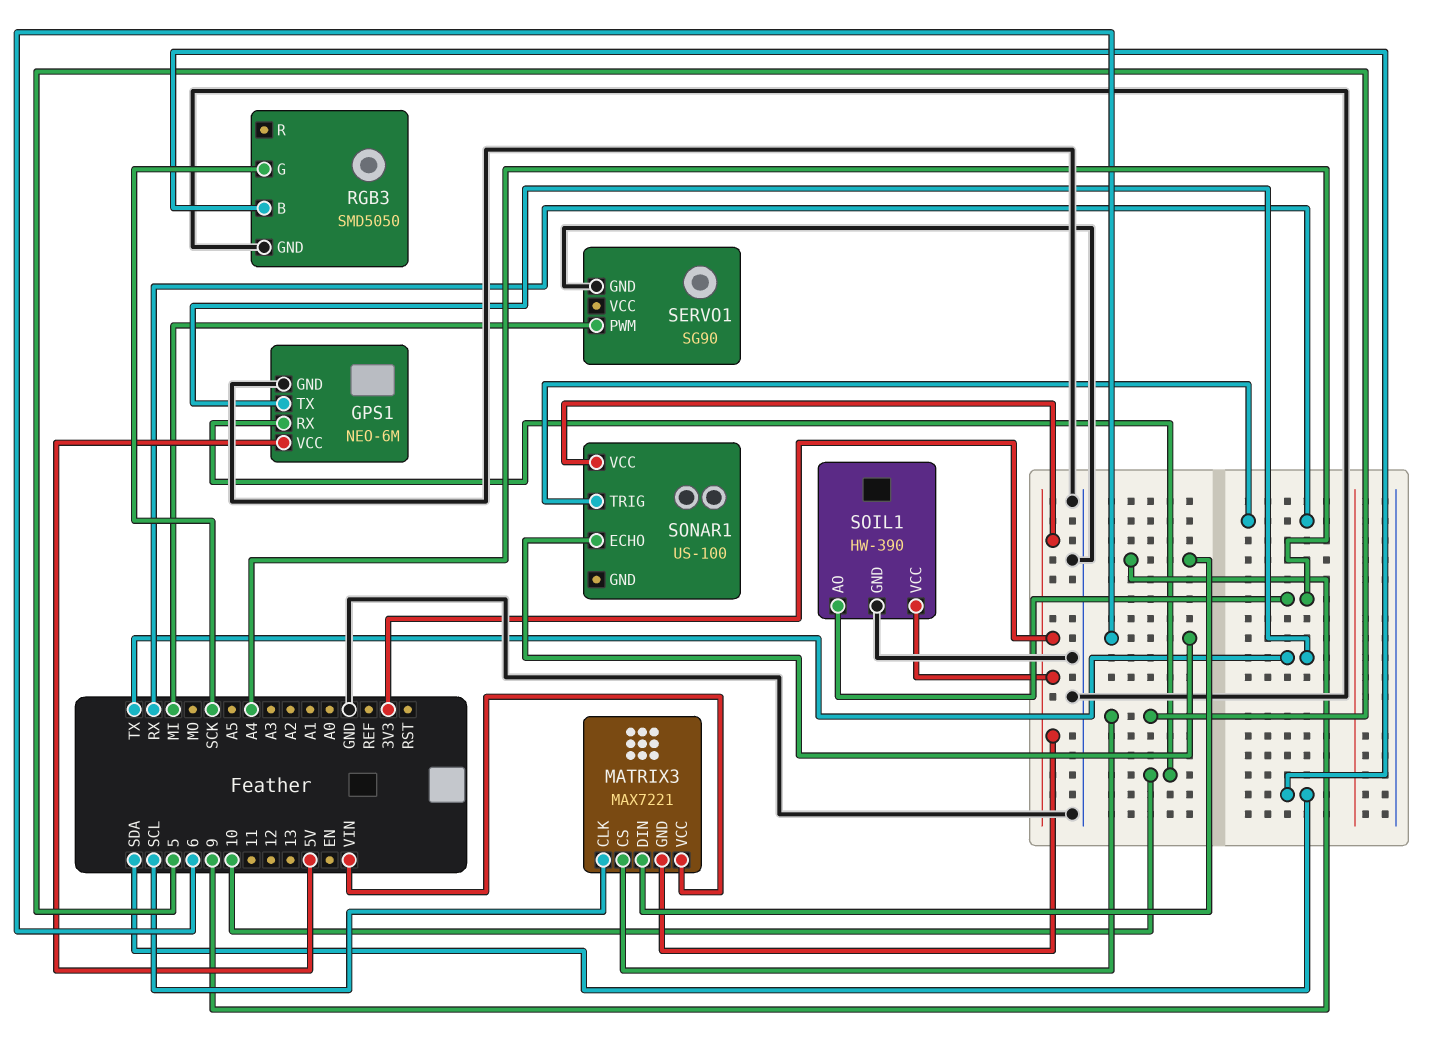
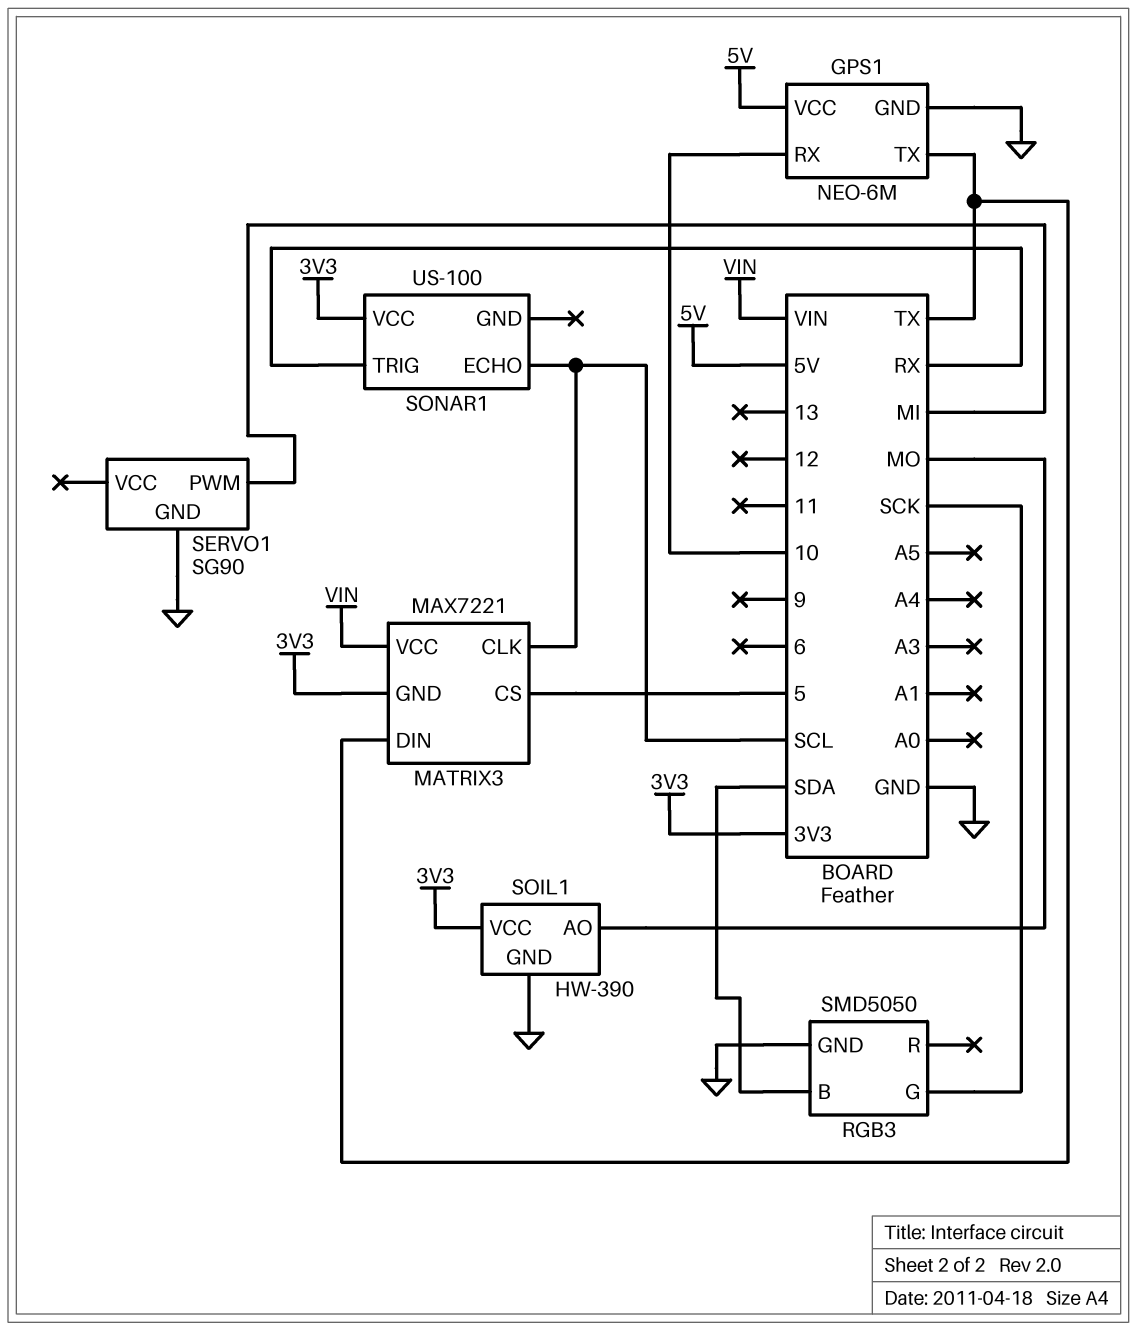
MATRIX3 pin DIN: 9 -> TX
SOIL1 pin AO: A4 -> MO
SONAR1 pin ECHO: 6 -> SCL

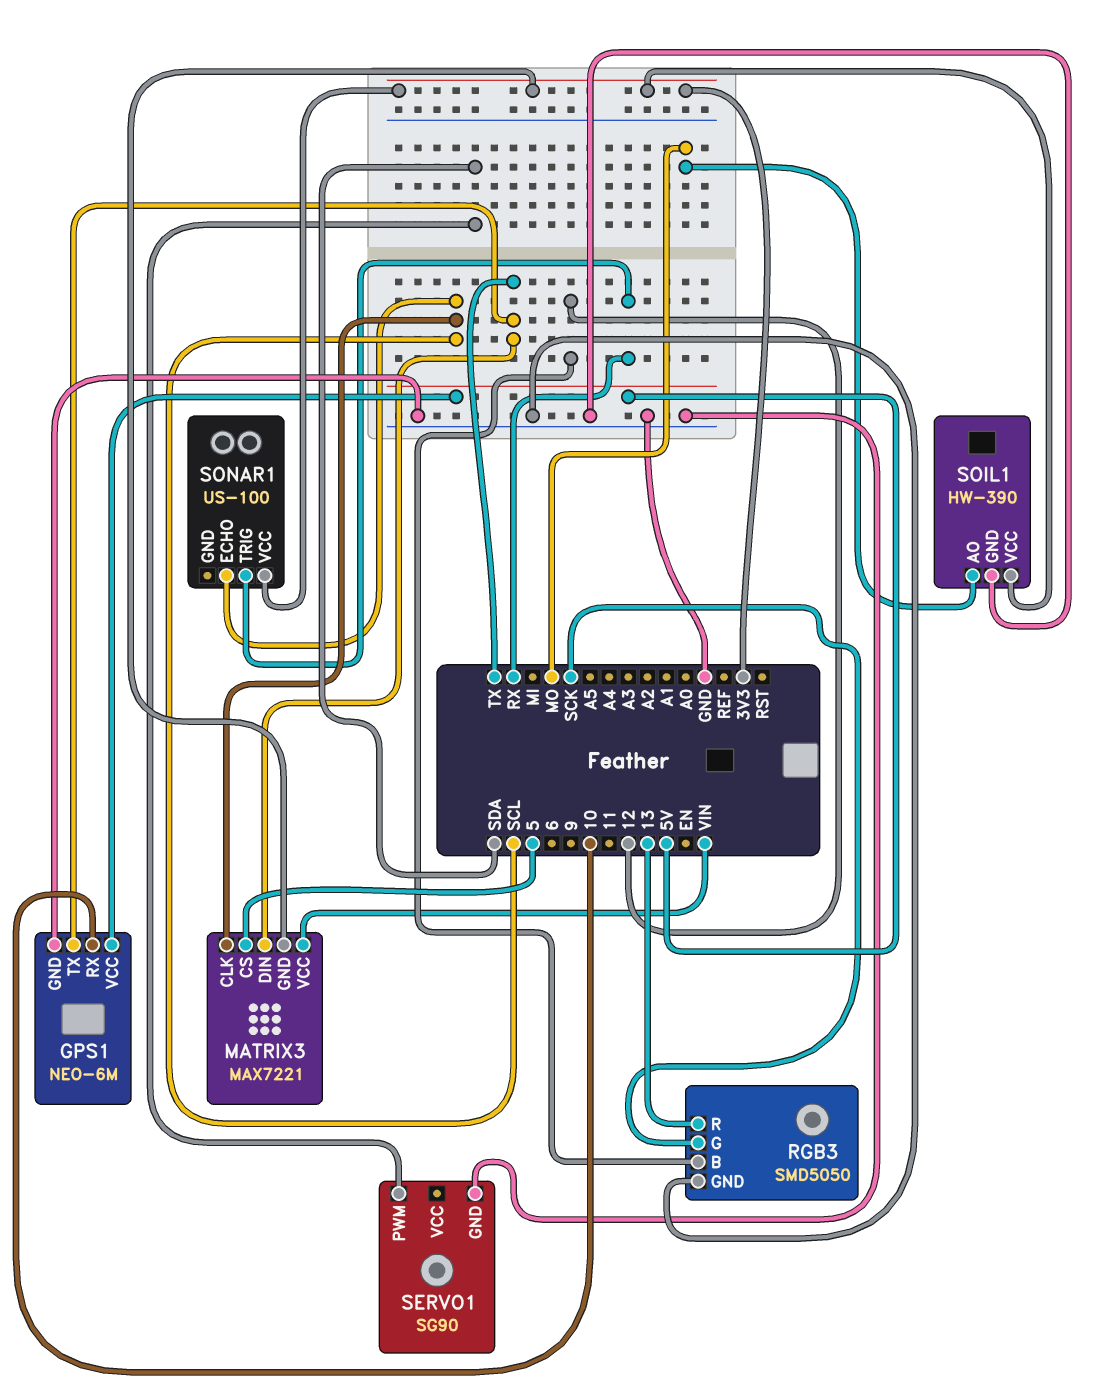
RGB3 pin B: SDA -> 12
RGB3 pin R: none -> 13
SERVO1 pin PWM: MI -> SDA

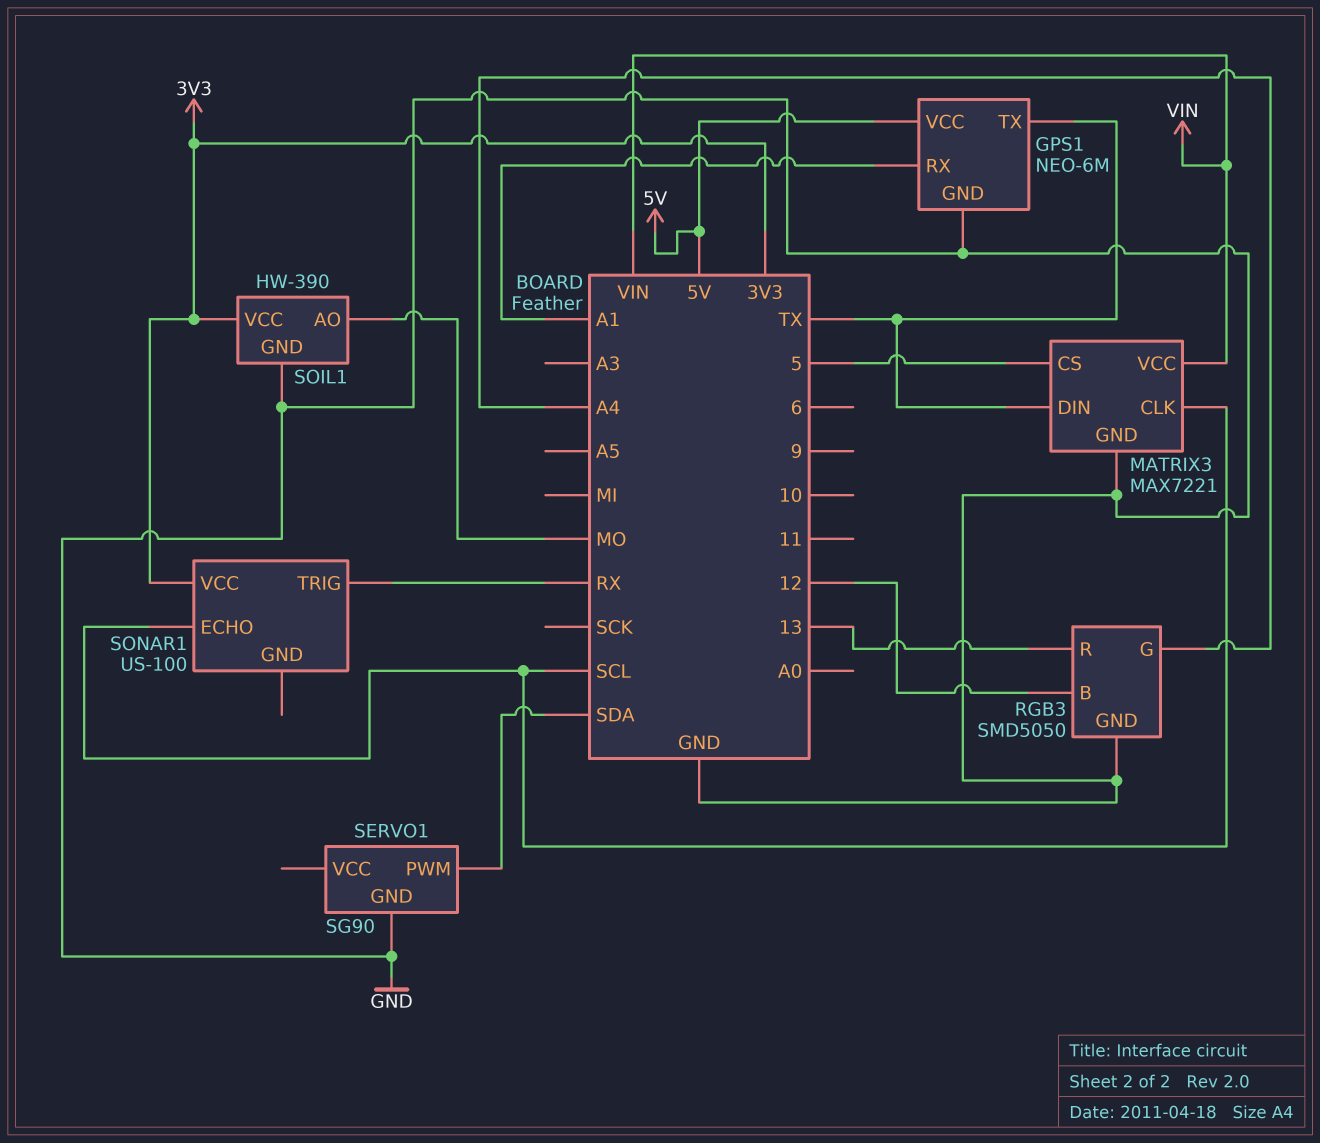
GPS1 pin RX: 10 -> A1
MATRIX3 pin GND: 3V3 -> GND
RGB3 pin G: SCK -> A4

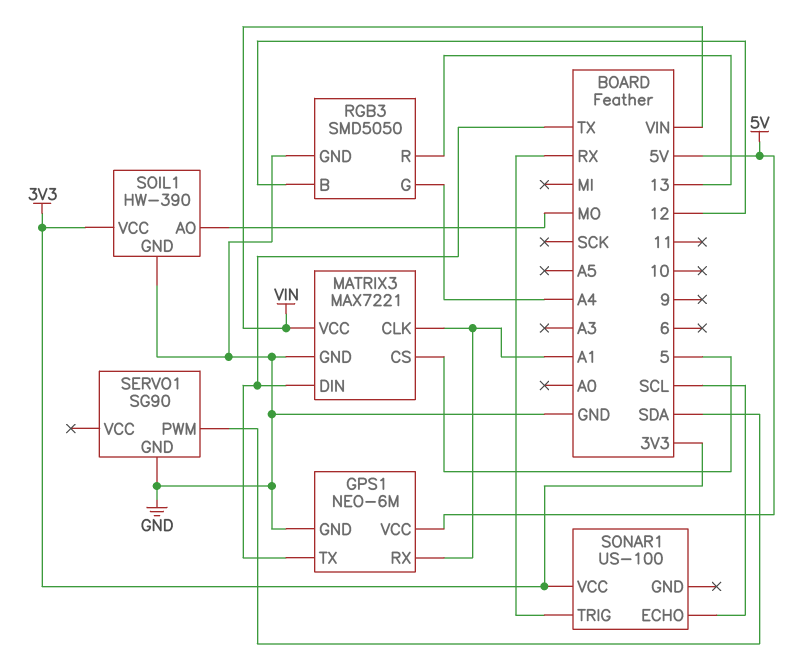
MATRIX3 pin CLK: SCL -> A1

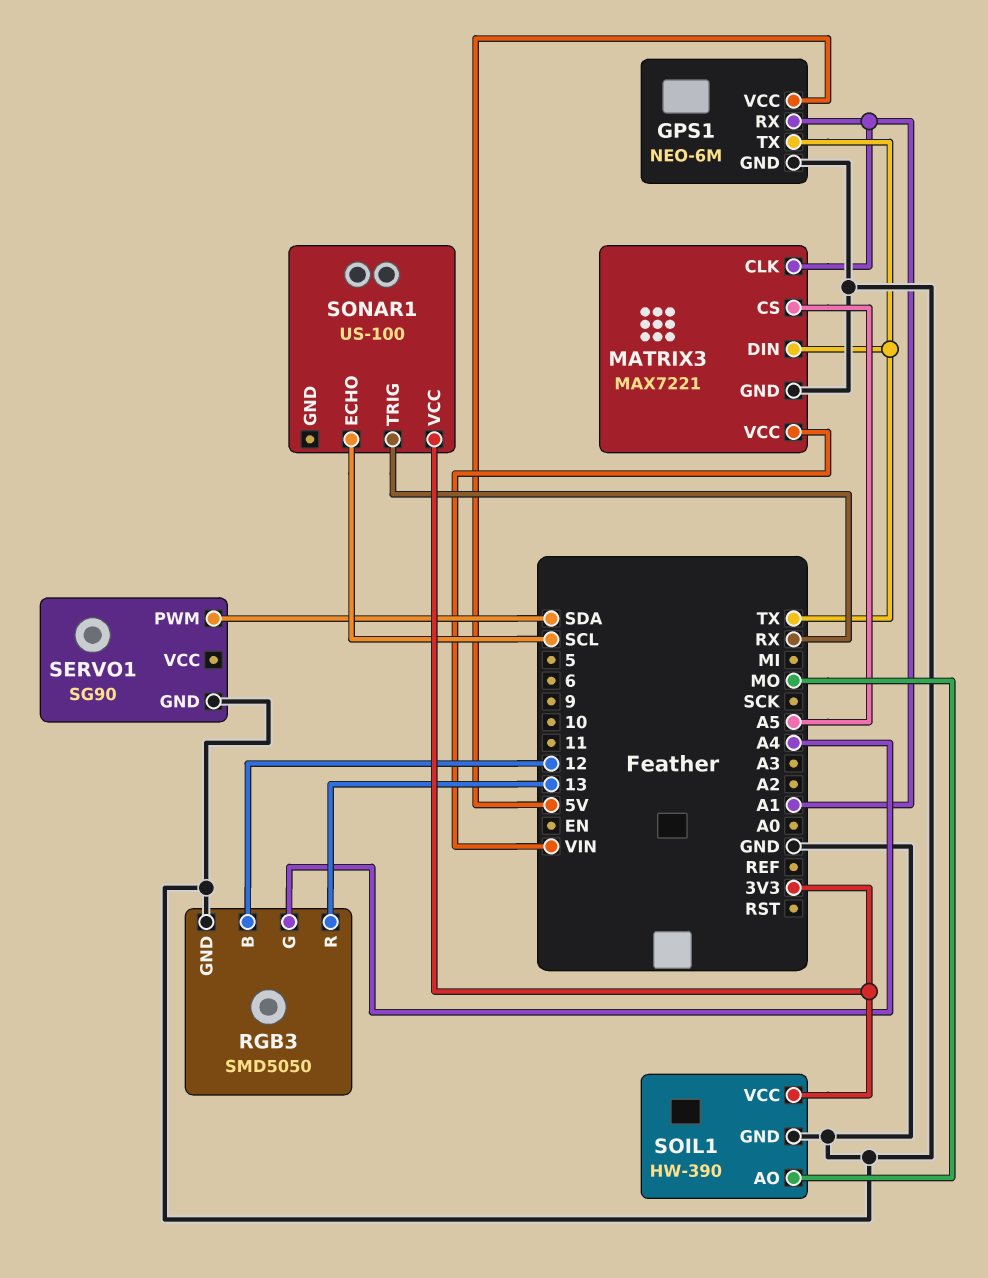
MATRIX3 pin CS: 5 -> A5

